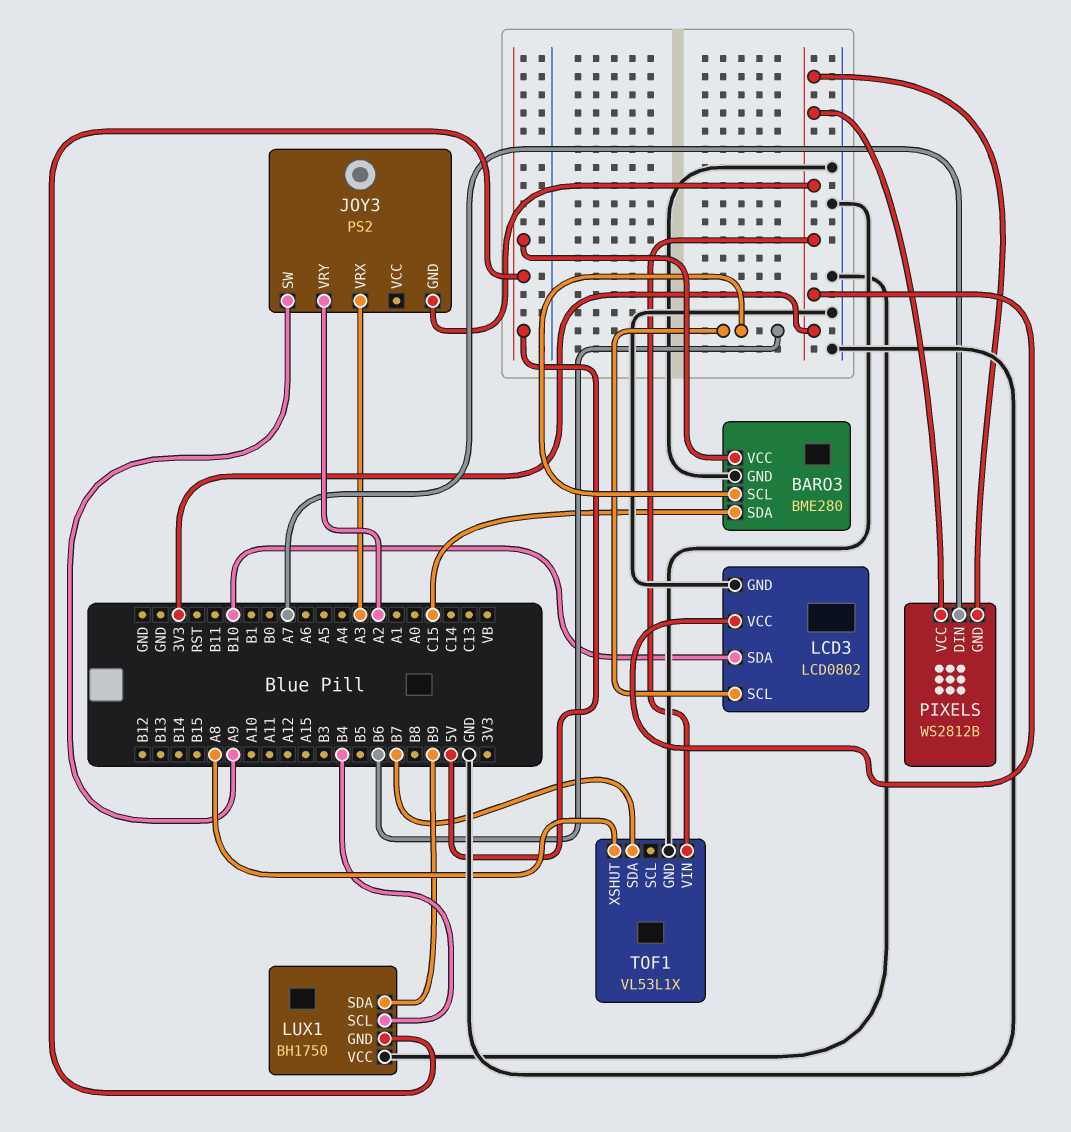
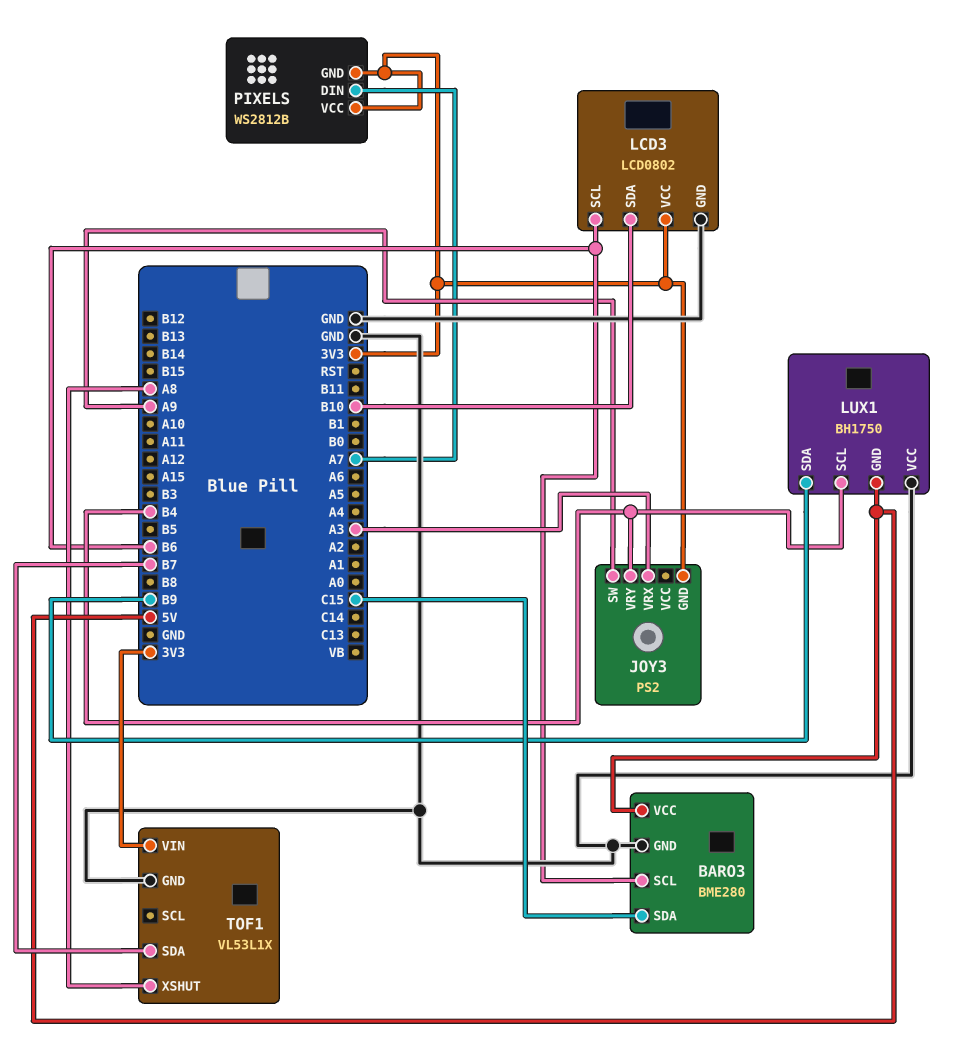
JOY3 pin VRY: A2 -> B4

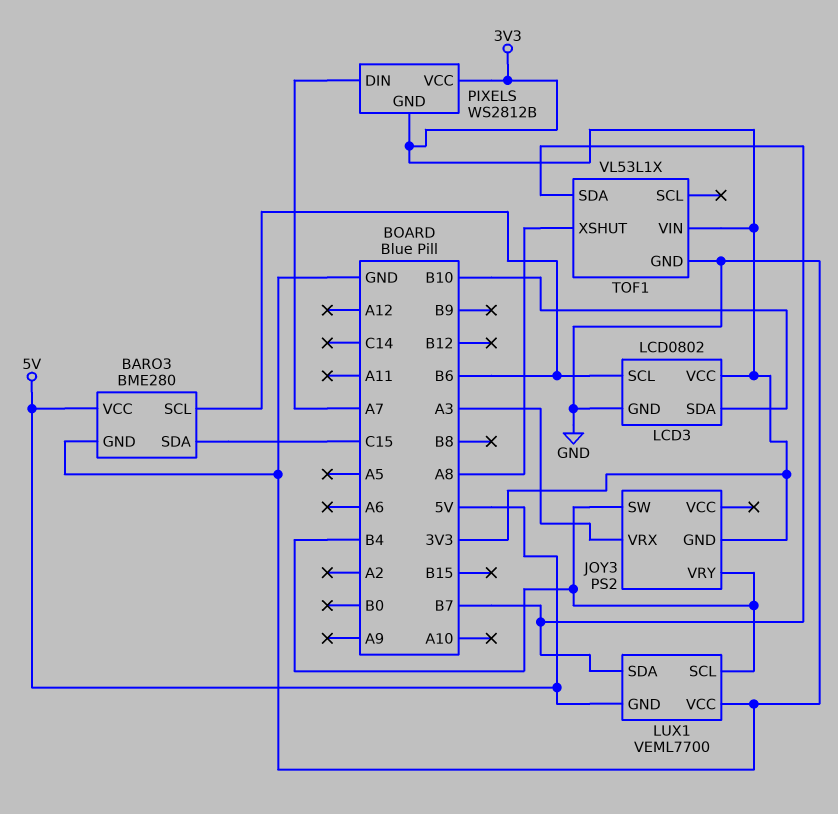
JOY3 pin SW: A9 -> B4
LUX1: BH1750 -> VEML7700
LUX1 pin SDA: B9 -> B7

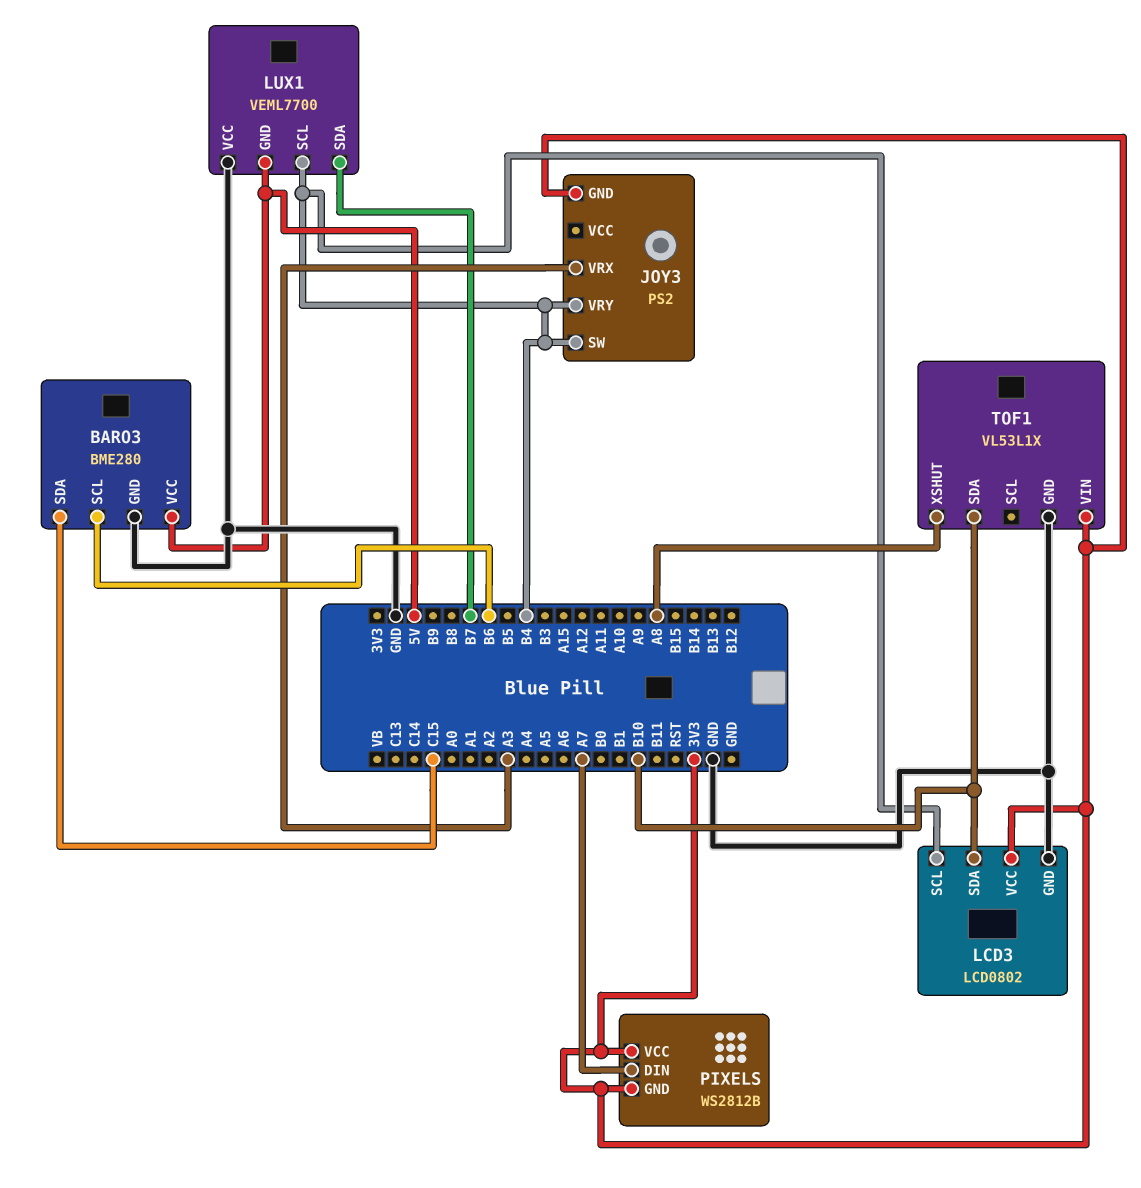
LCD3 pin SCL: B6 -> B4
TOF1 pin SDA: B7 -> B10

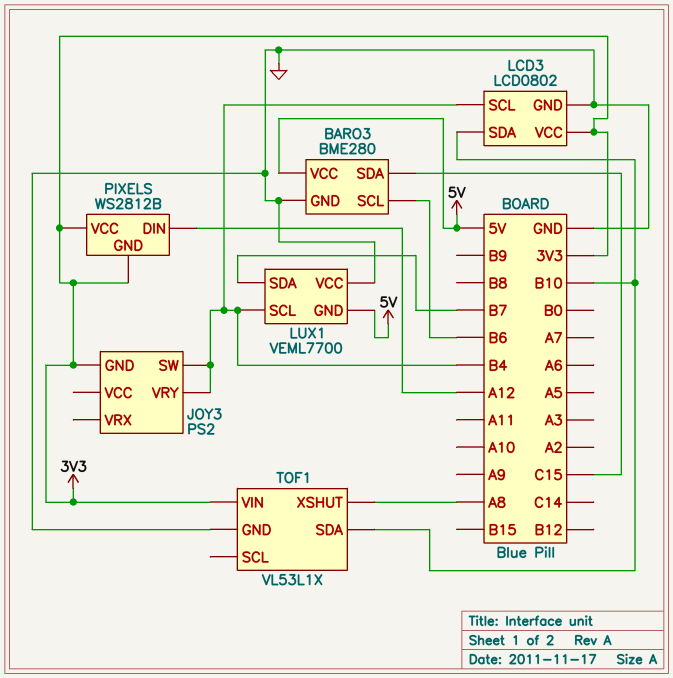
JOY3 pin VRX: A3 -> none
PIXELS pin DIN: A7 -> A12

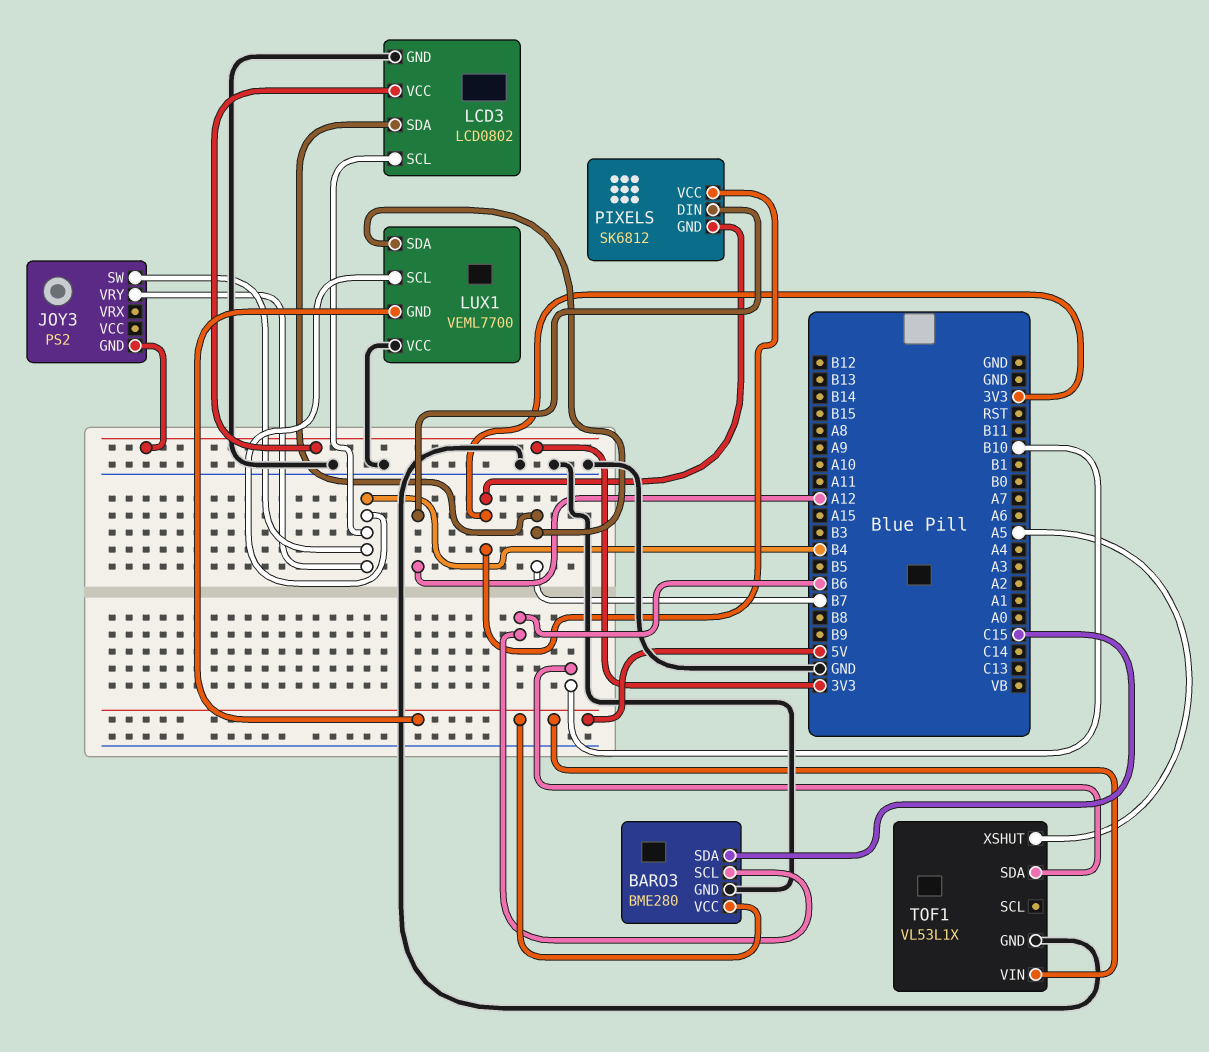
LCD3 pin SDA: B10 -> B7
PIXELS: WS2812B -> SK6812
TOF1 pin VIN: 3V3 -> 5V
TOF1 pin XSHUT: A8 -> A5

